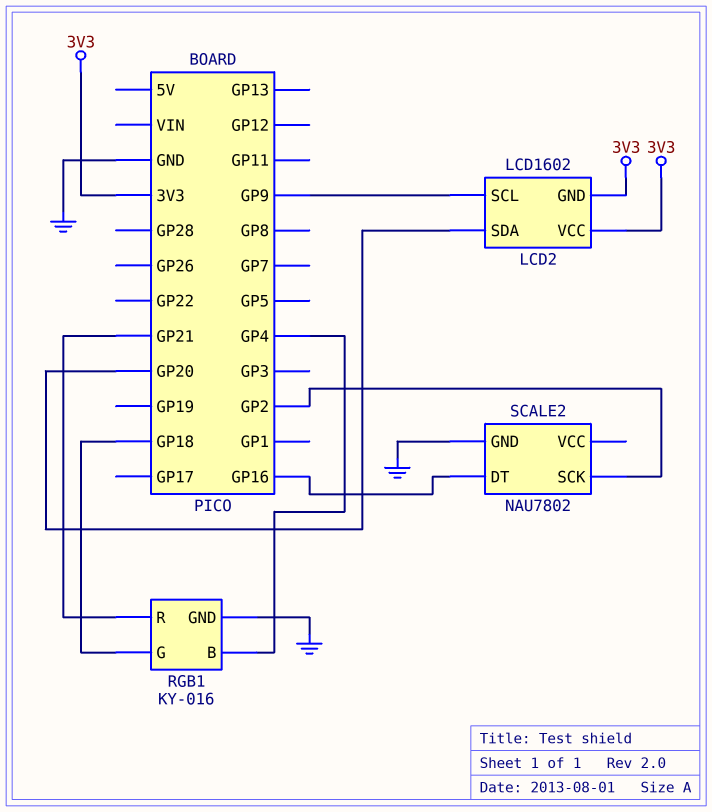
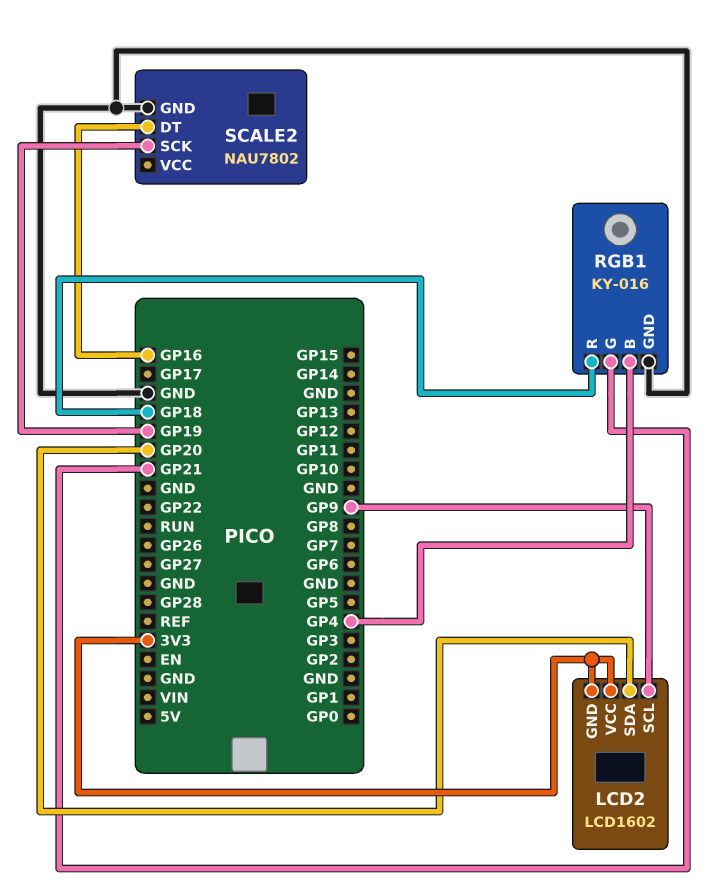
RGB1 pin G: GP18 -> GP21
RGB1 pin R: GP21 -> GP18
SCALE2 pin SCK: GP2 -> GP19

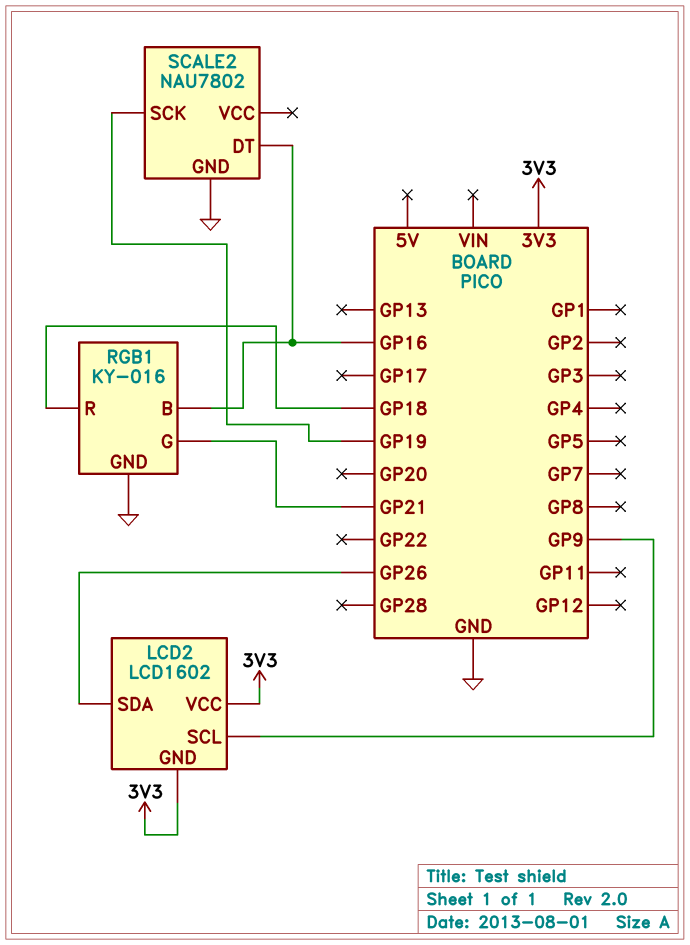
LCD2 pin SDA: GP20 -> GP26
RGB1 pin B: GP4 -> GP16

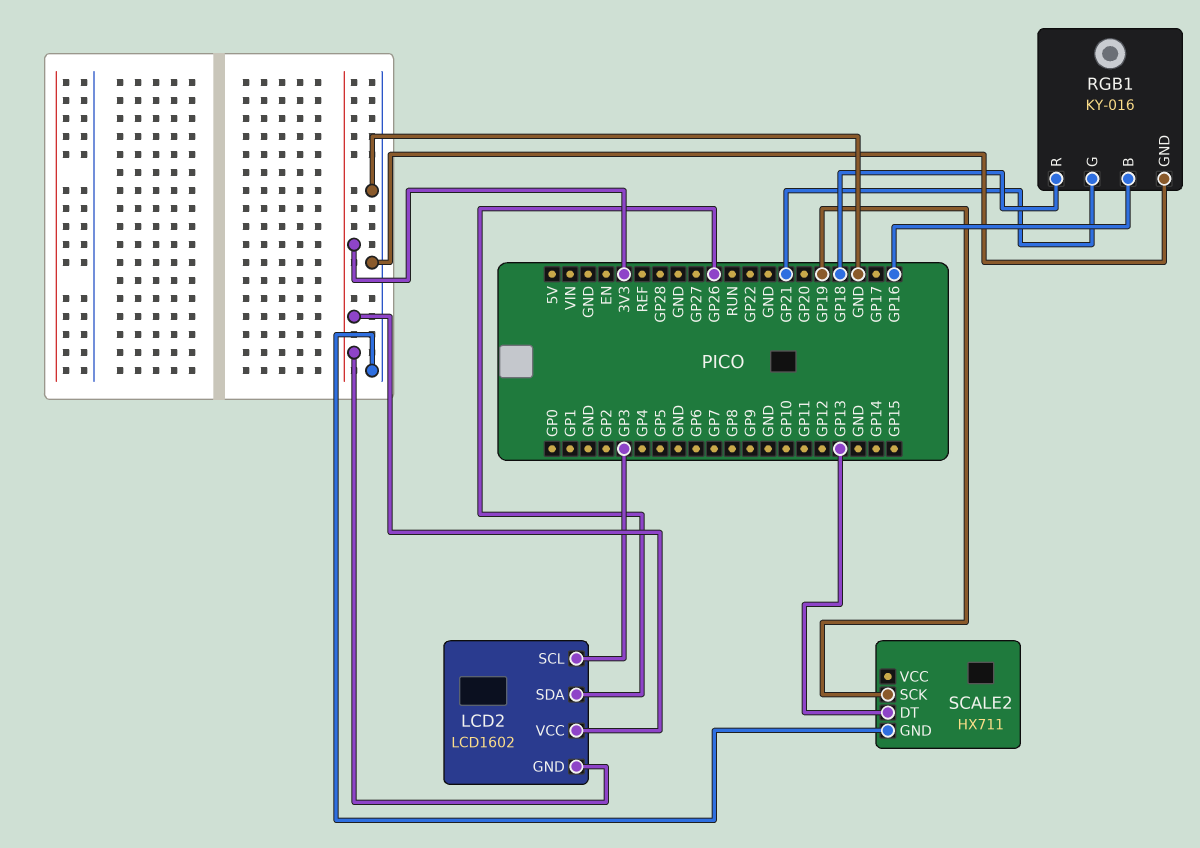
LCD2 pin SCL: GP9 -> GP3
SCALE2: NAU7802 -> HX711
SCALE2 pin DT: GP16 -> GP13

